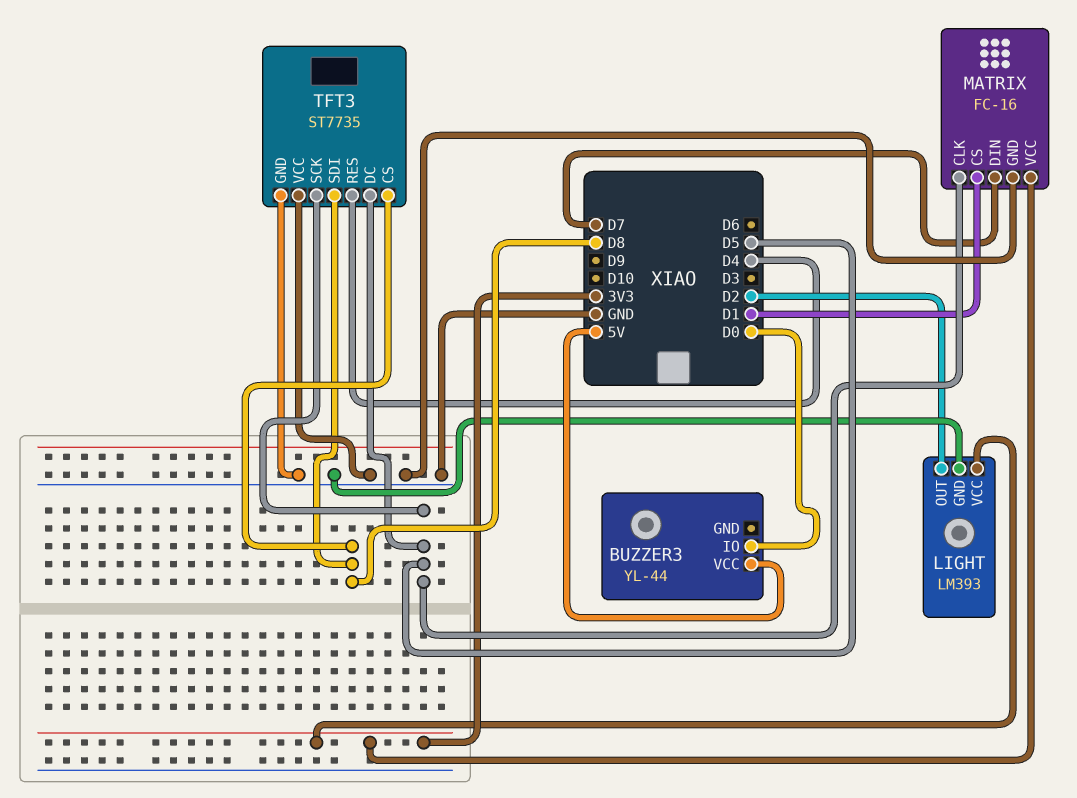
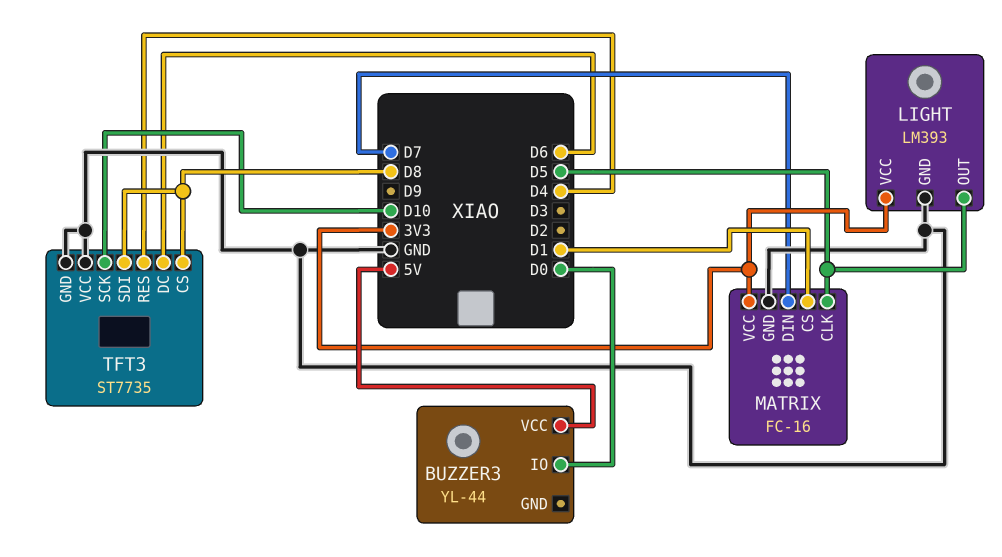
LIGHT pin OUT: D2 -> D5
TFT3 pin DC: D5 -> D6
TFT3 pin SCK: D5 -> D10

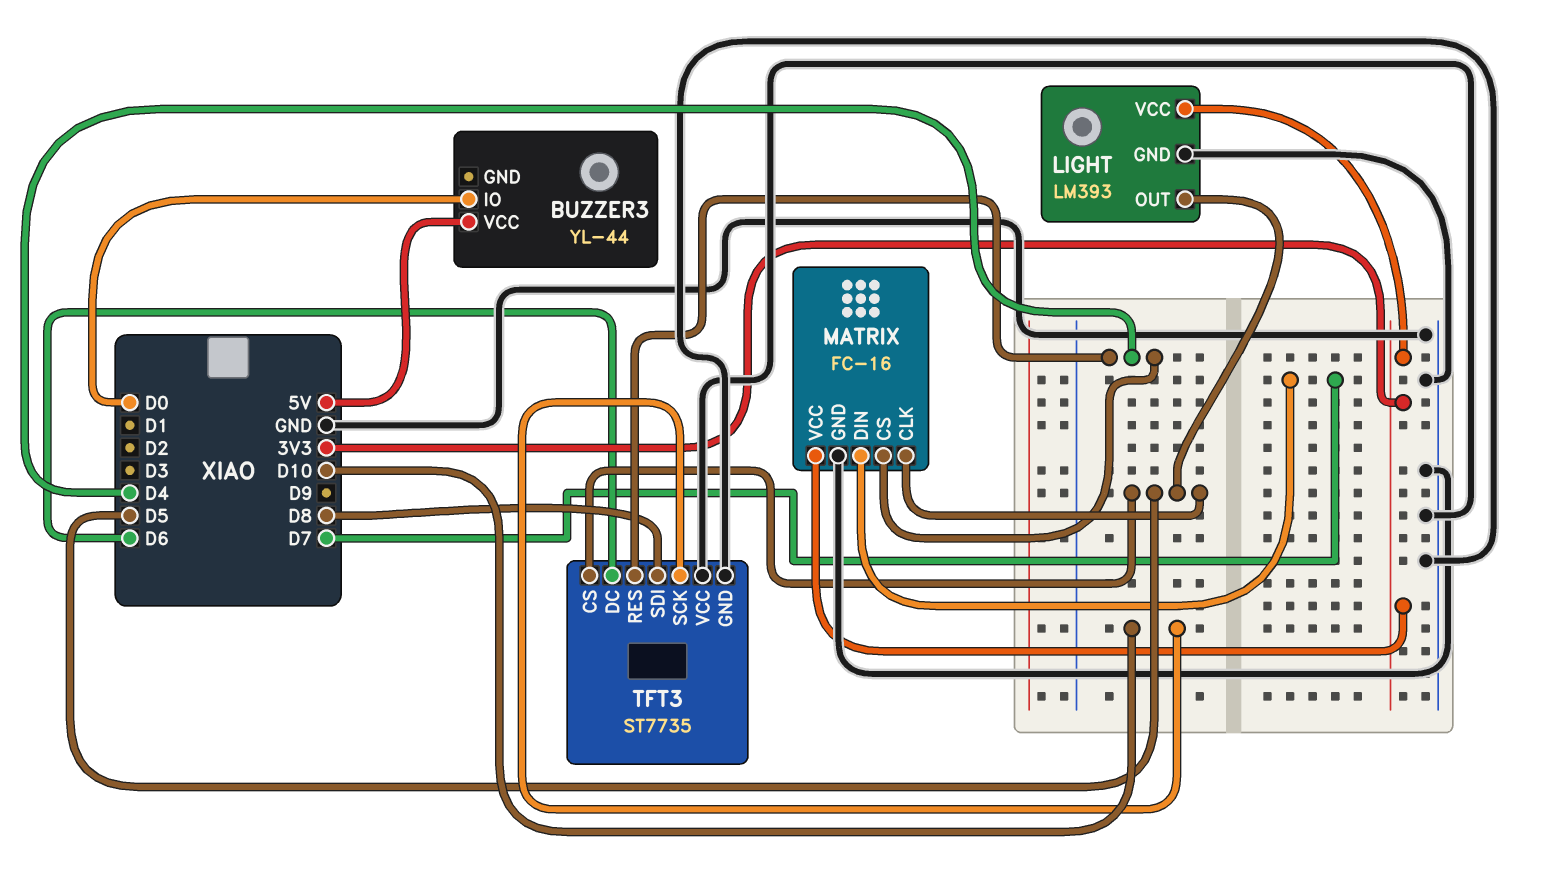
MATRIX pin CS: D1 -> D4
TFT3 pin CS: D8 -> D5

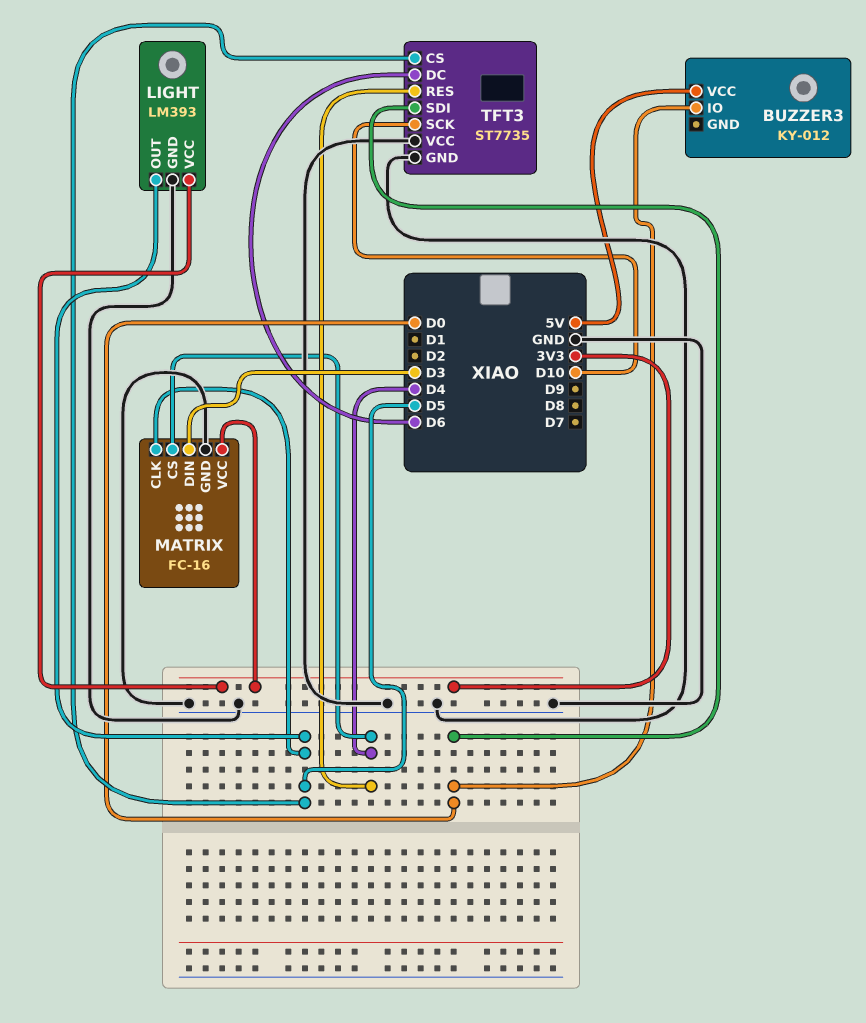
BUZZER3: YL-44 -> KY-012
MATRIX pin DIN: D7 -> D3
TFT3 pin SDI: D8 -> D0

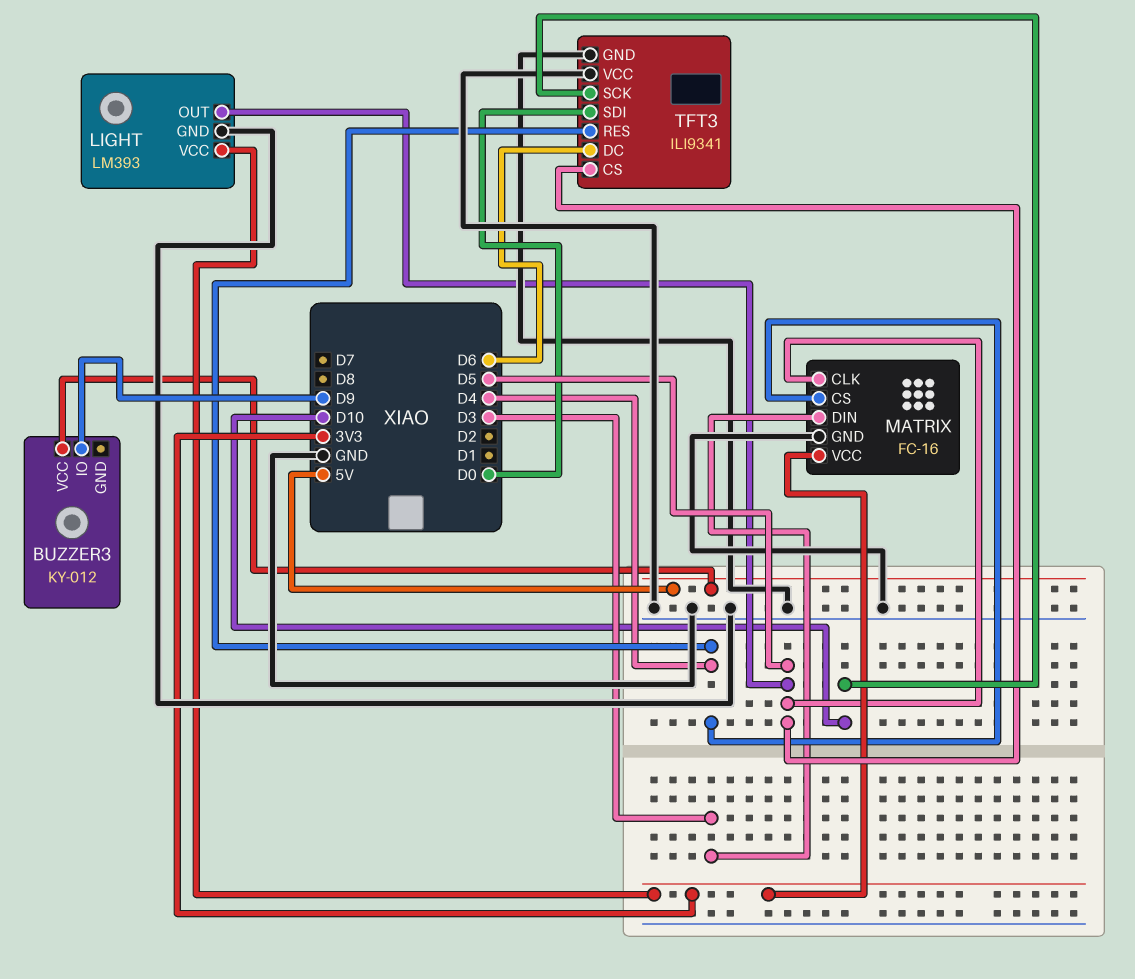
BUZZER3 pin IO: D0 -> D9
TFT3: ST7735 -> ILI9341

